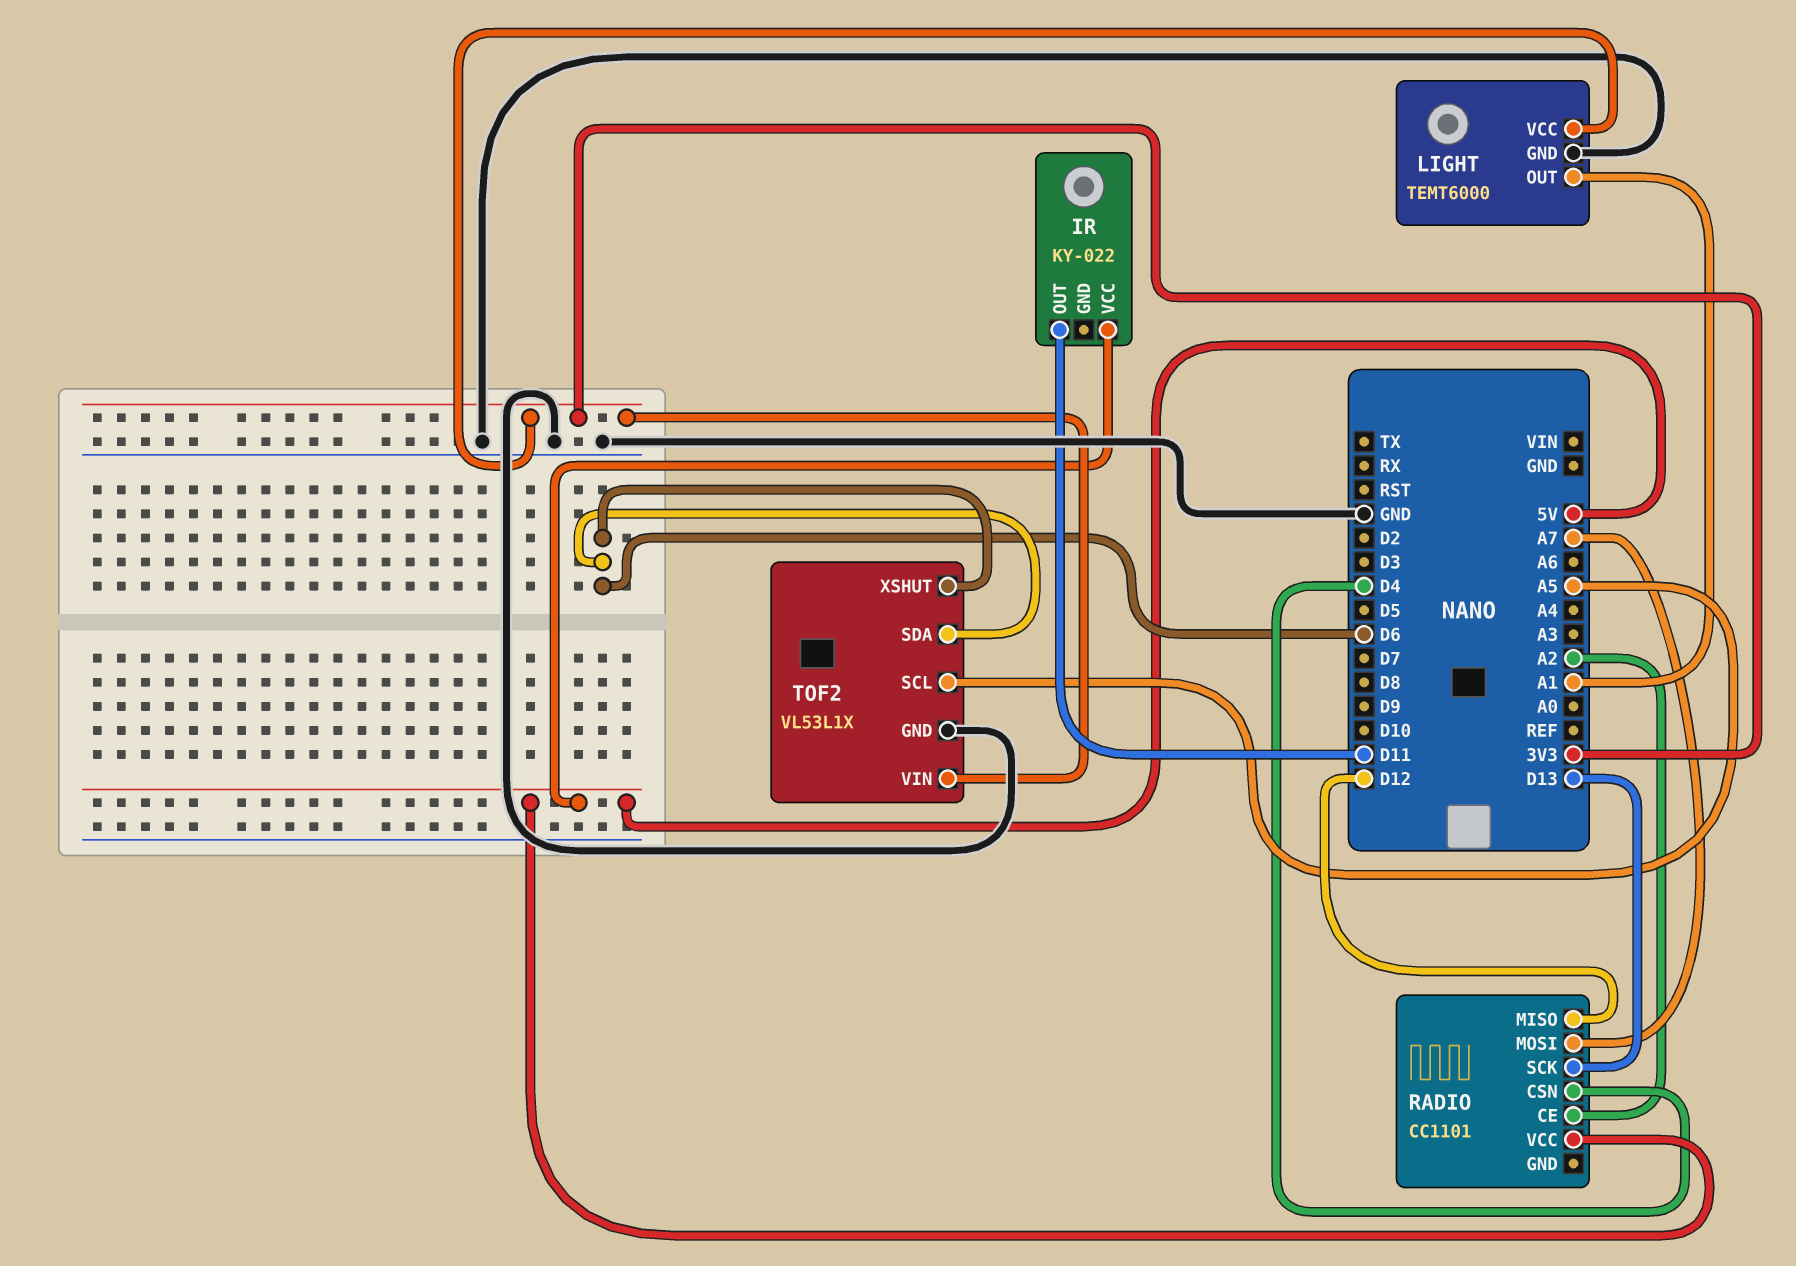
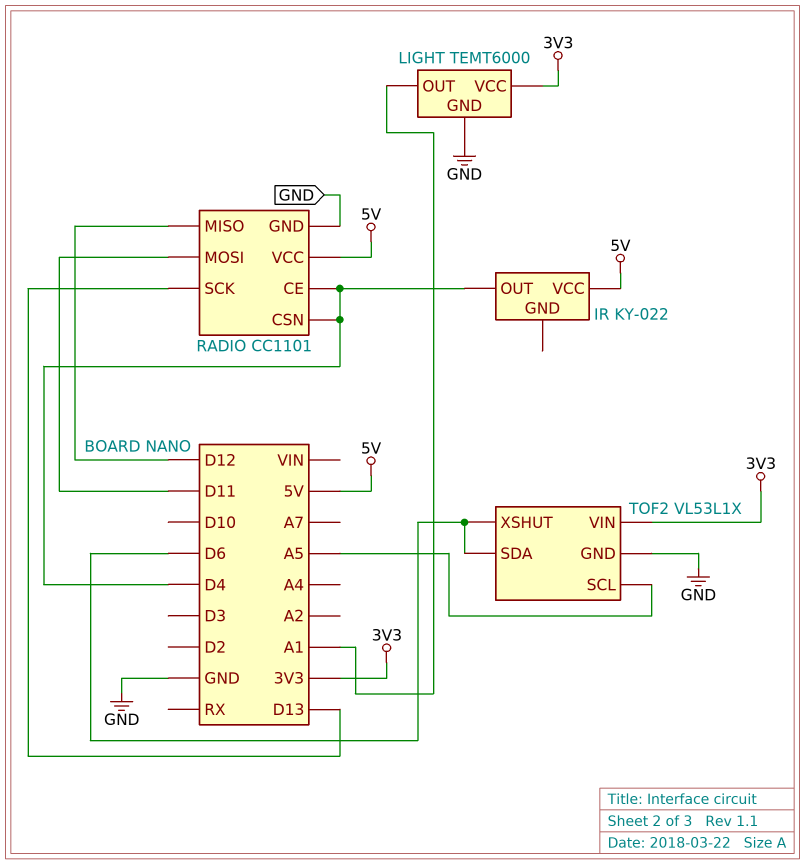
IR pin OUT: D11 -> D4
RADIO pin CE: A2 -> D4
RADIO pin GND: none -> GND
RADIO pin MOSI: A7 -> D11

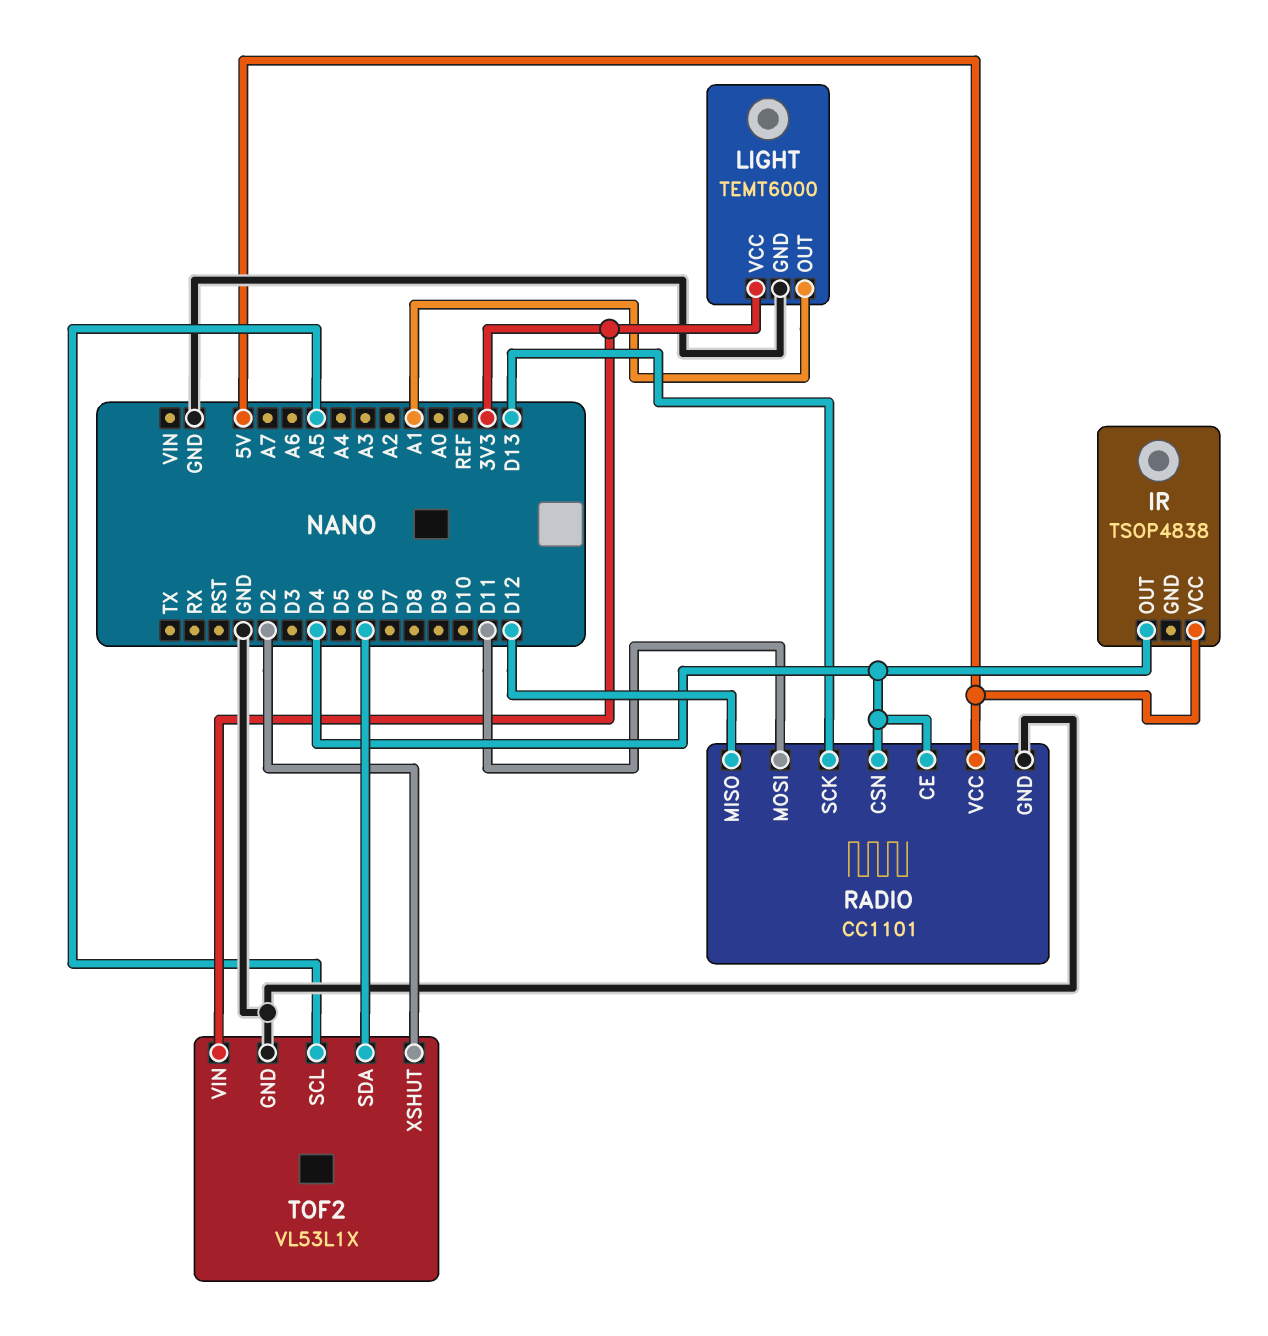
IR: KY-022 -> TSOP4838
TOF2 pin XSHUT: D6 -> D2

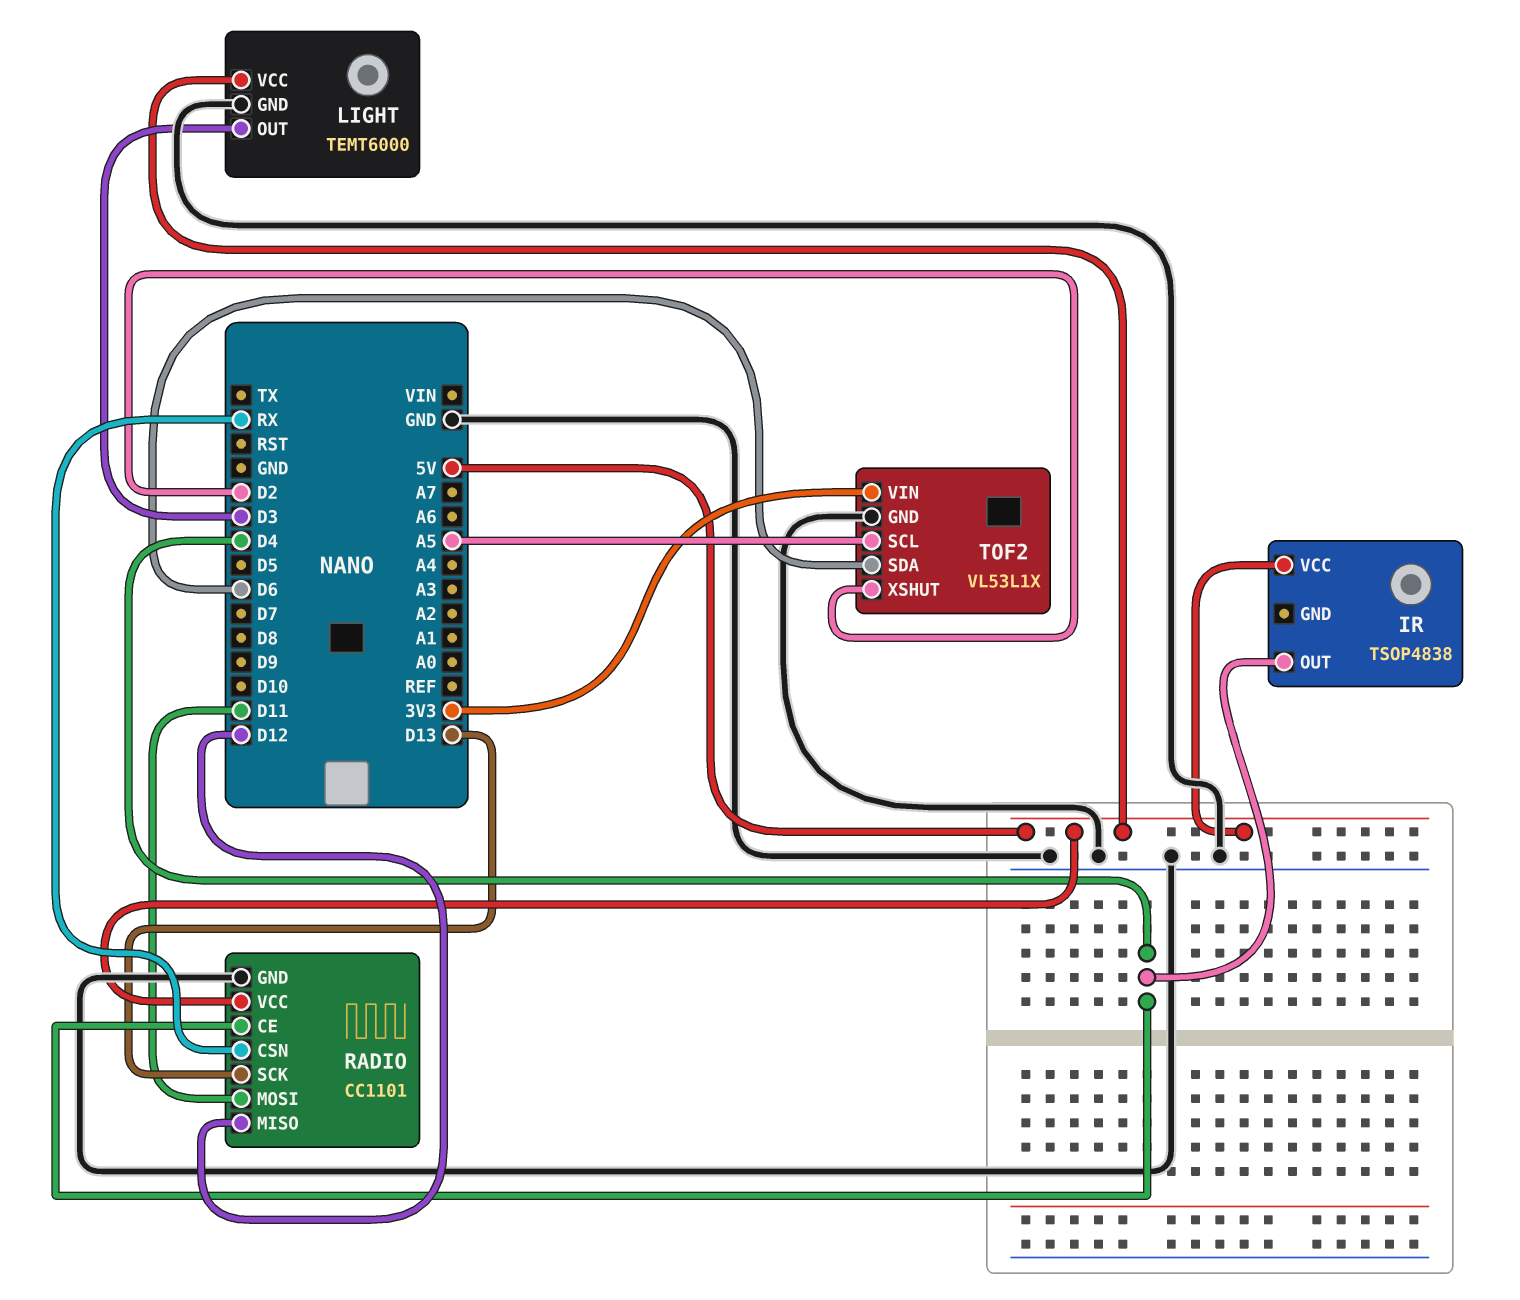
LIGHT pin OUT: A1 -> D3
LIGHT pin VCC: 3V3 -> 5V
RADIO pin CSN: D4 -> RX

